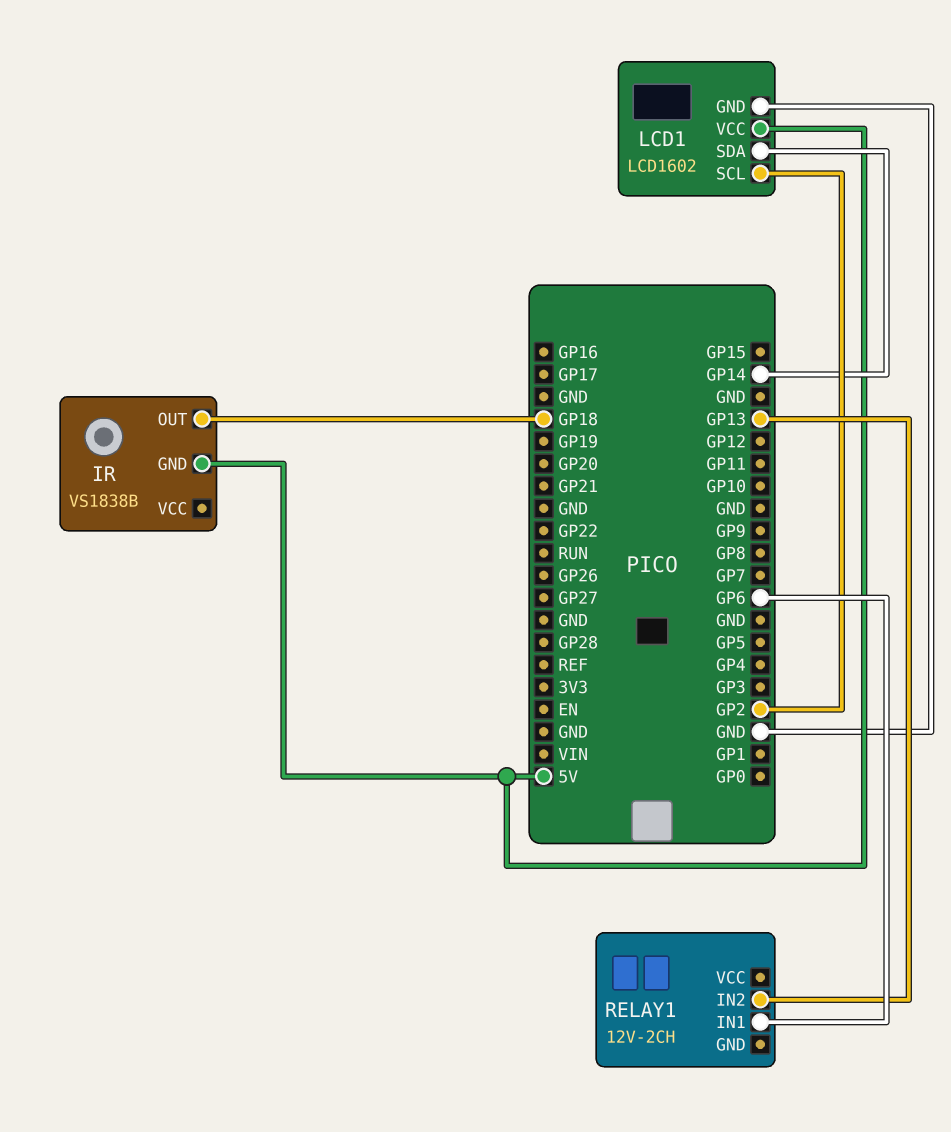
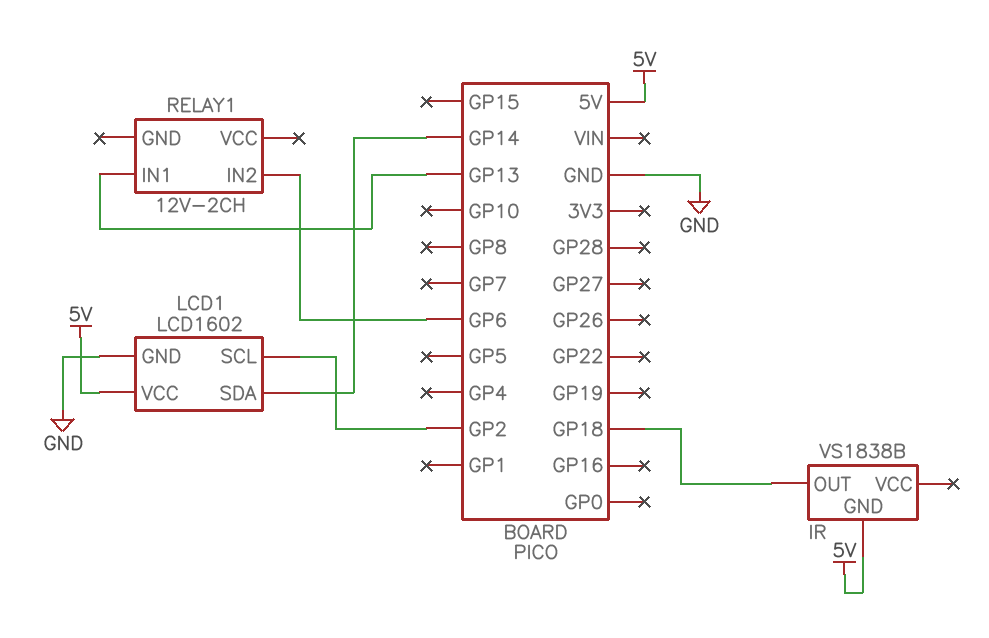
RELAY1 pin IN1: GP6 -> GP13
RELAY1 pin IN2: GP13 -> GP6

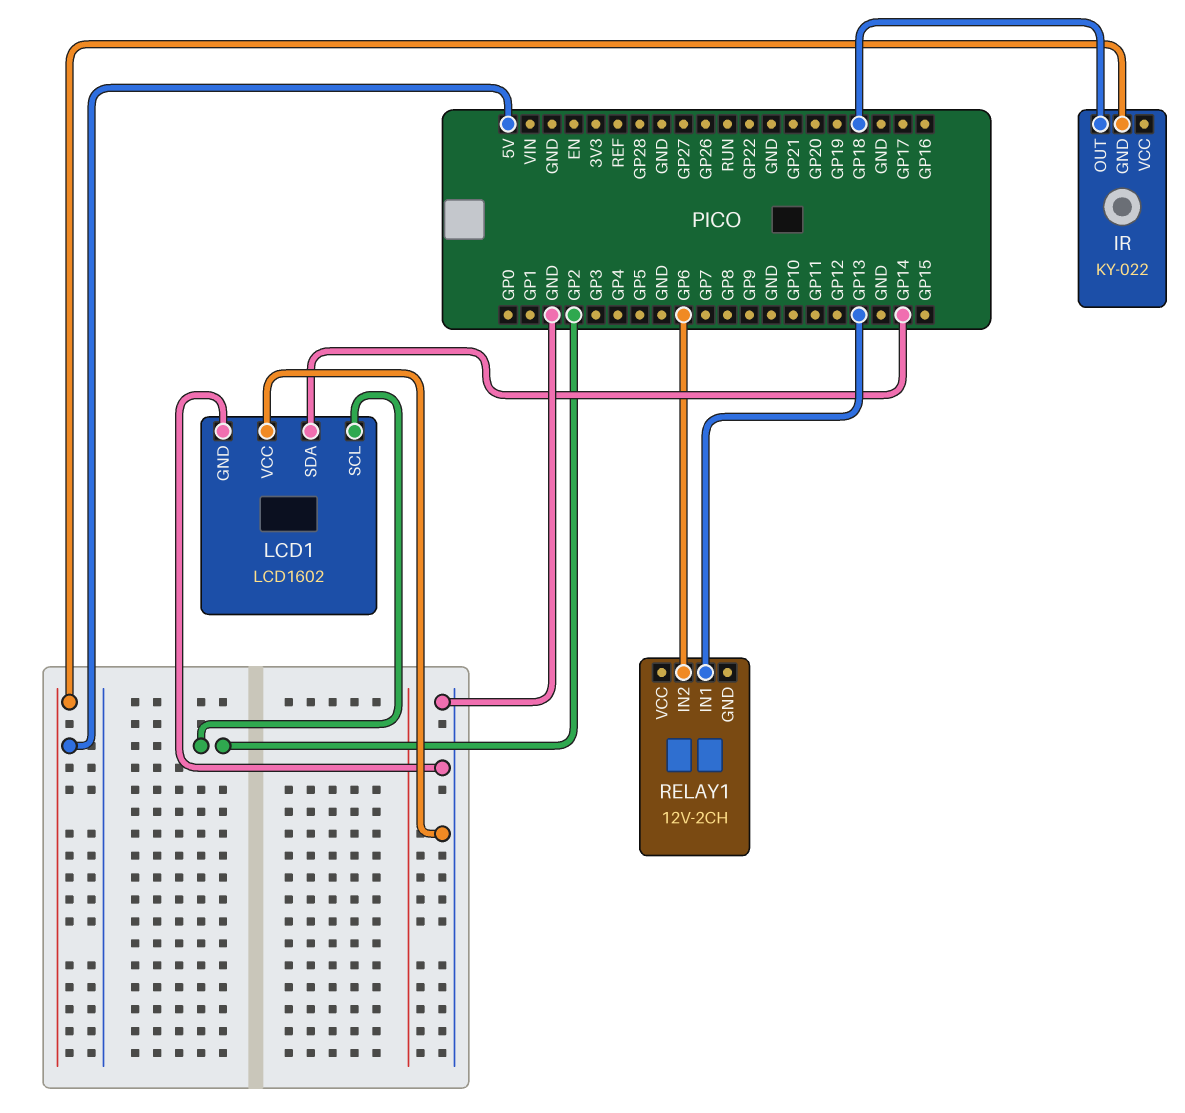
IR: VS1838B -> KY-022
LCD1 pin VCC: 5V -> GND

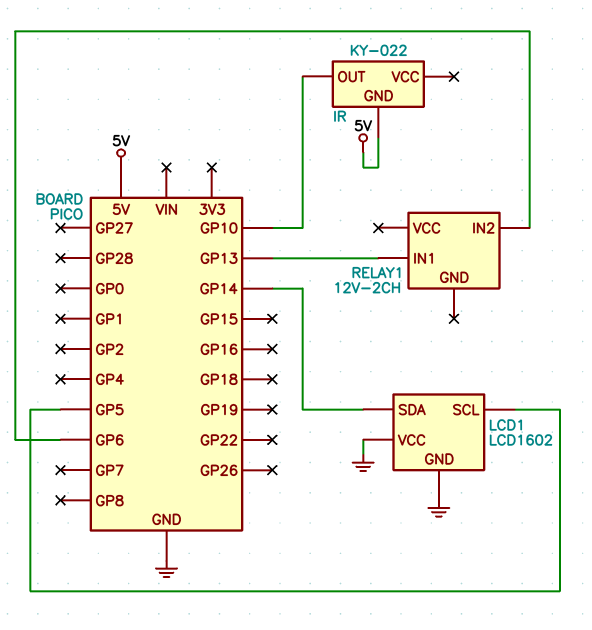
IR pin OUT: GP18 -> GP10
LCD1 pin SCL: GP2 -> GP5

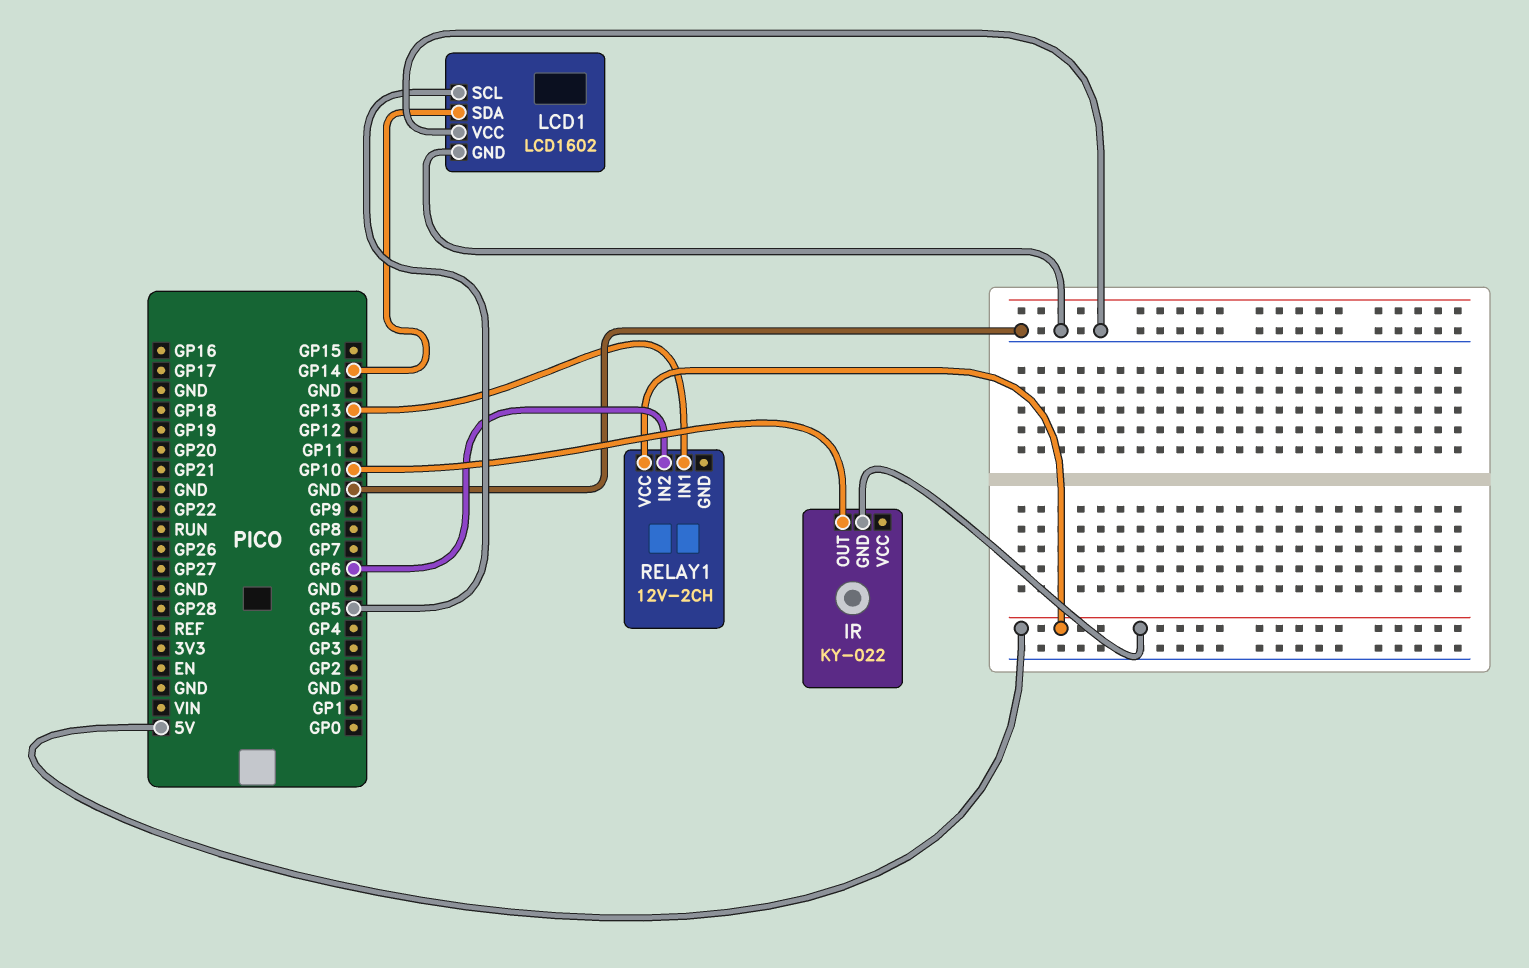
RELAY1 pin VCC: none -> 5V

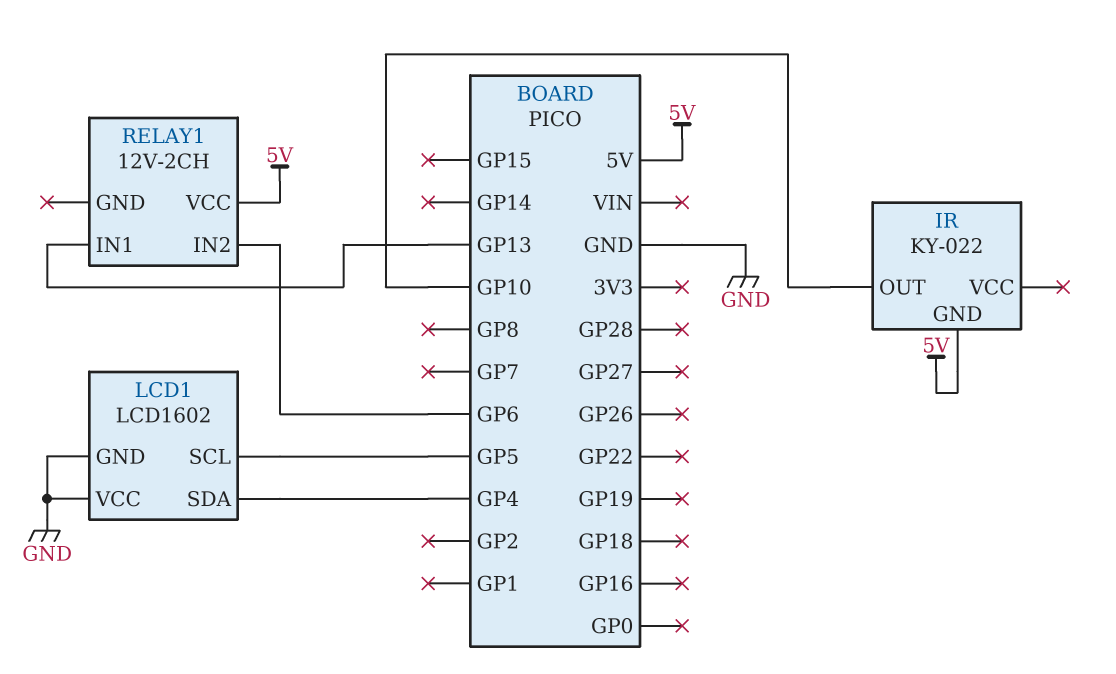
LCD1 pin SDA: GP14 -> GP4

